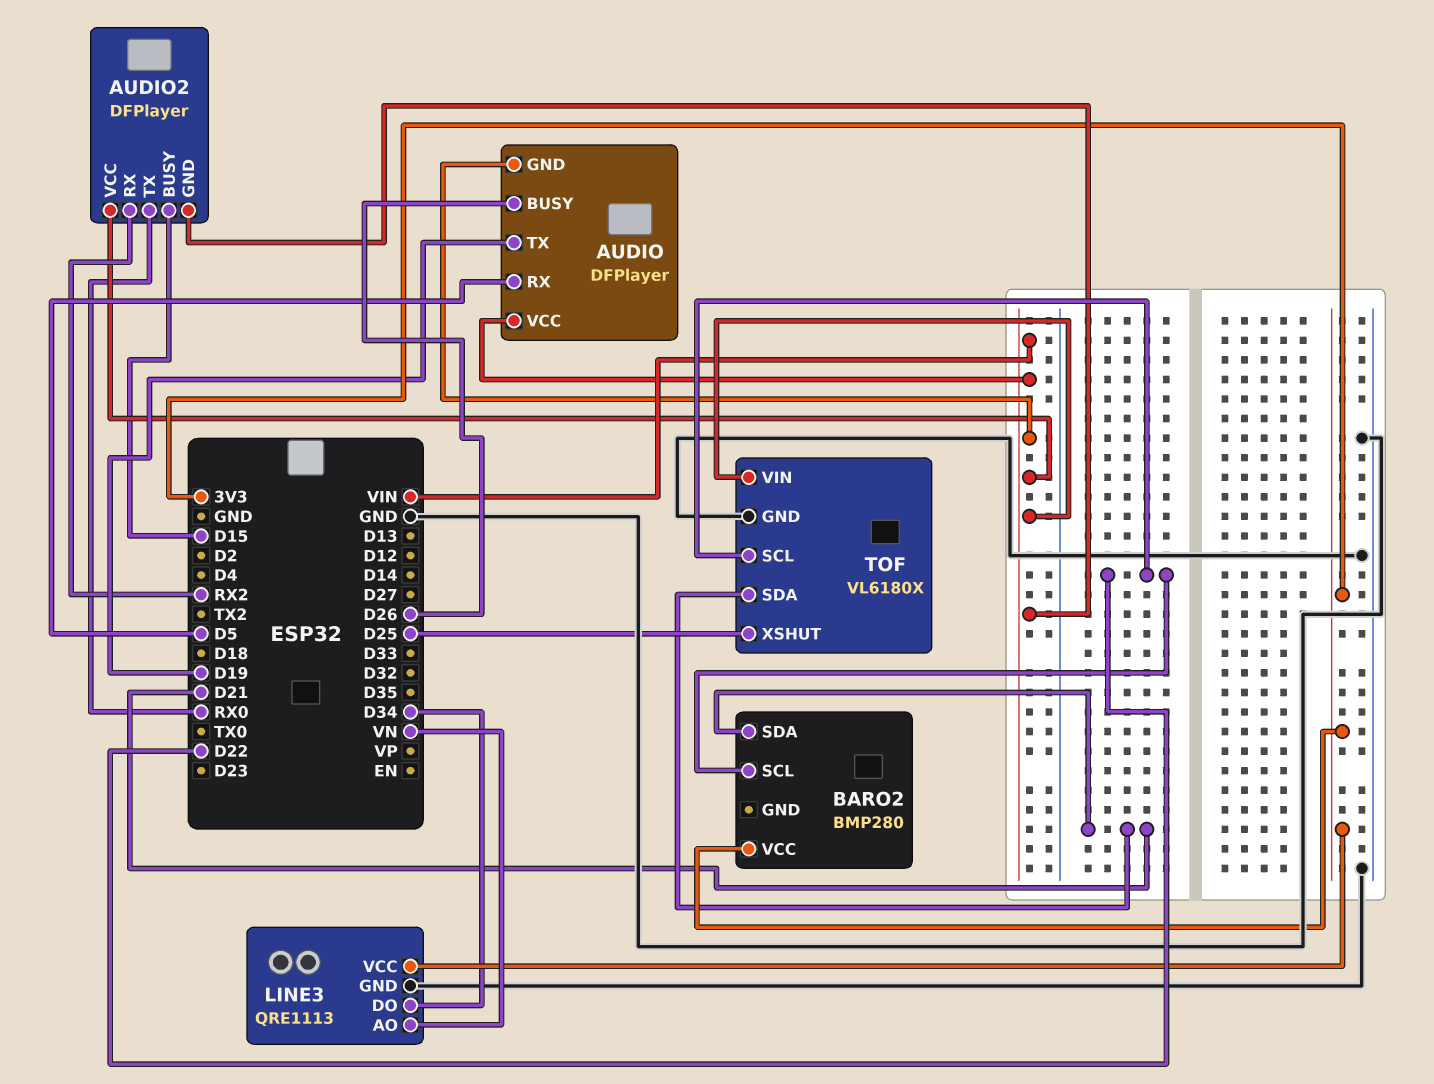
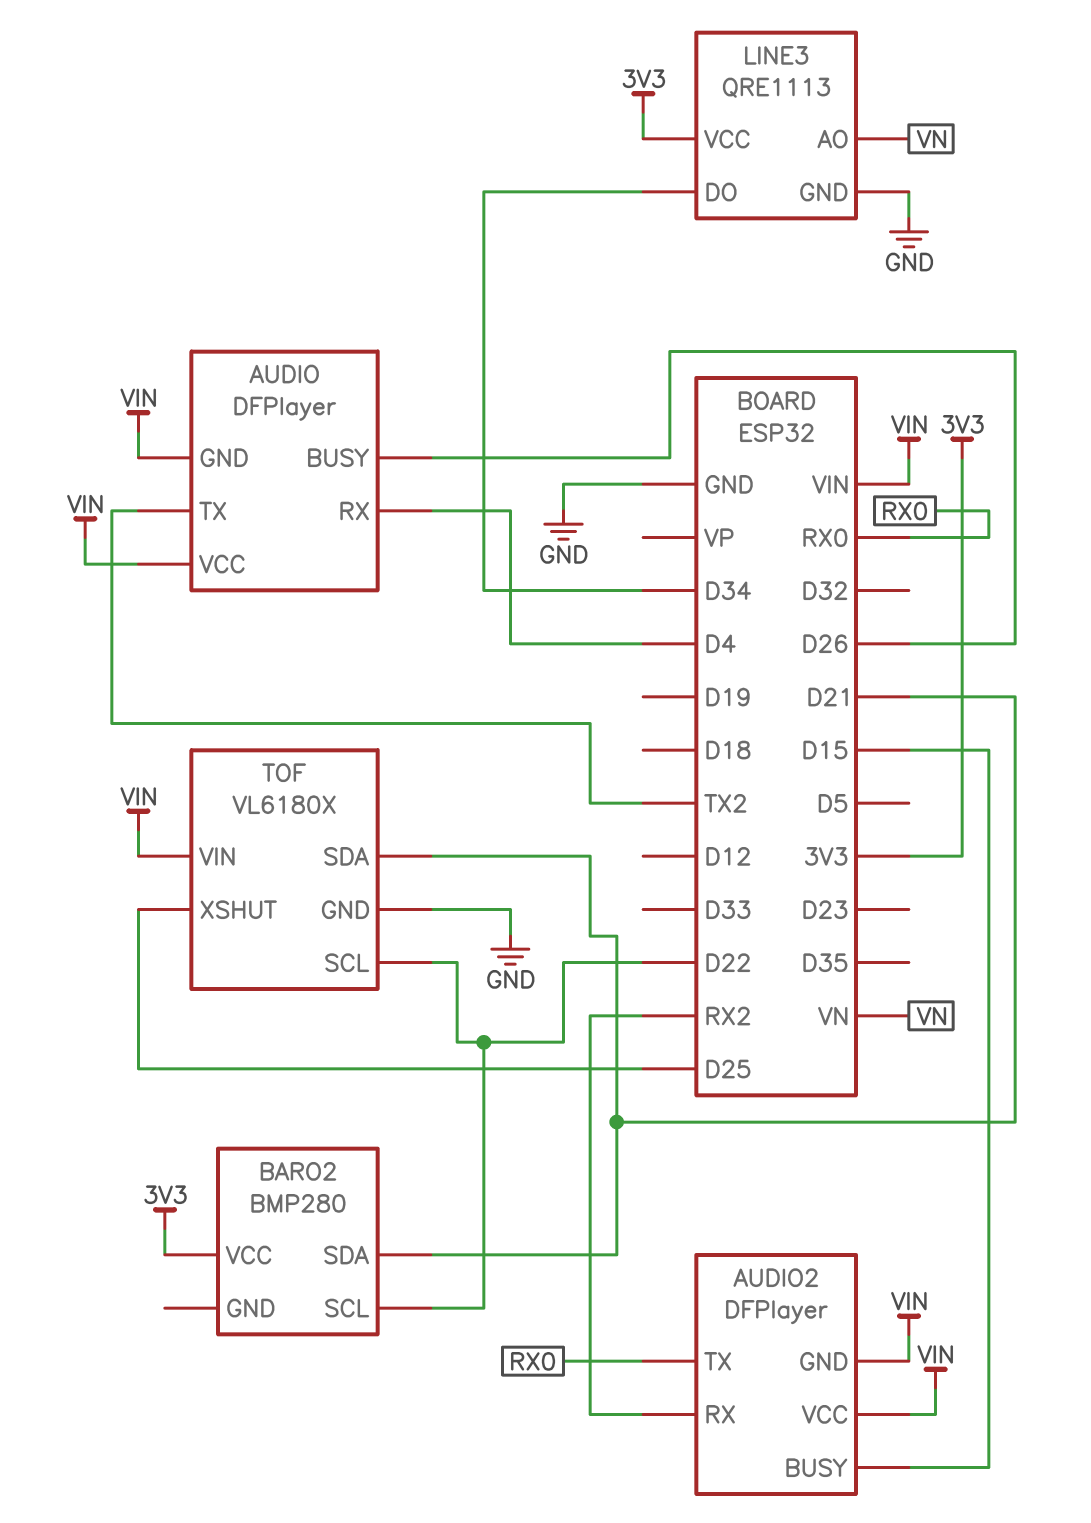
AUDIO pin RX: D5 -> D4
AUDIO pin TX: D19 -> TX2

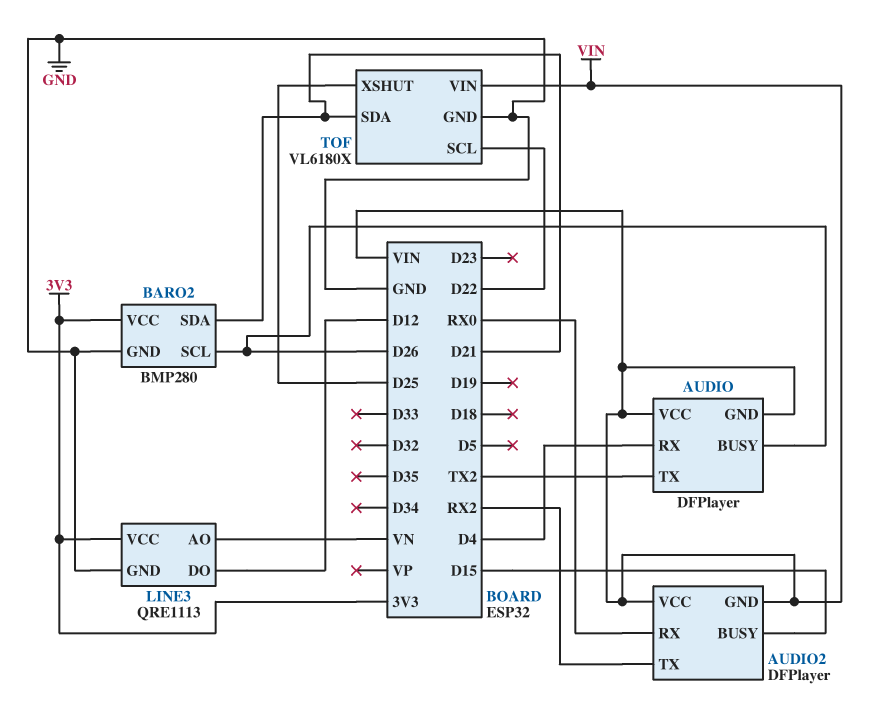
AUDIO2 pin RX: RX2 -> RX0
AUDIO2 pin TX: RX0 -> RX2
BARO2 pin GND: none -> GND
BARO2 pin SCL: D22 -> D26
LINE3 pin DO: D34 -> D12

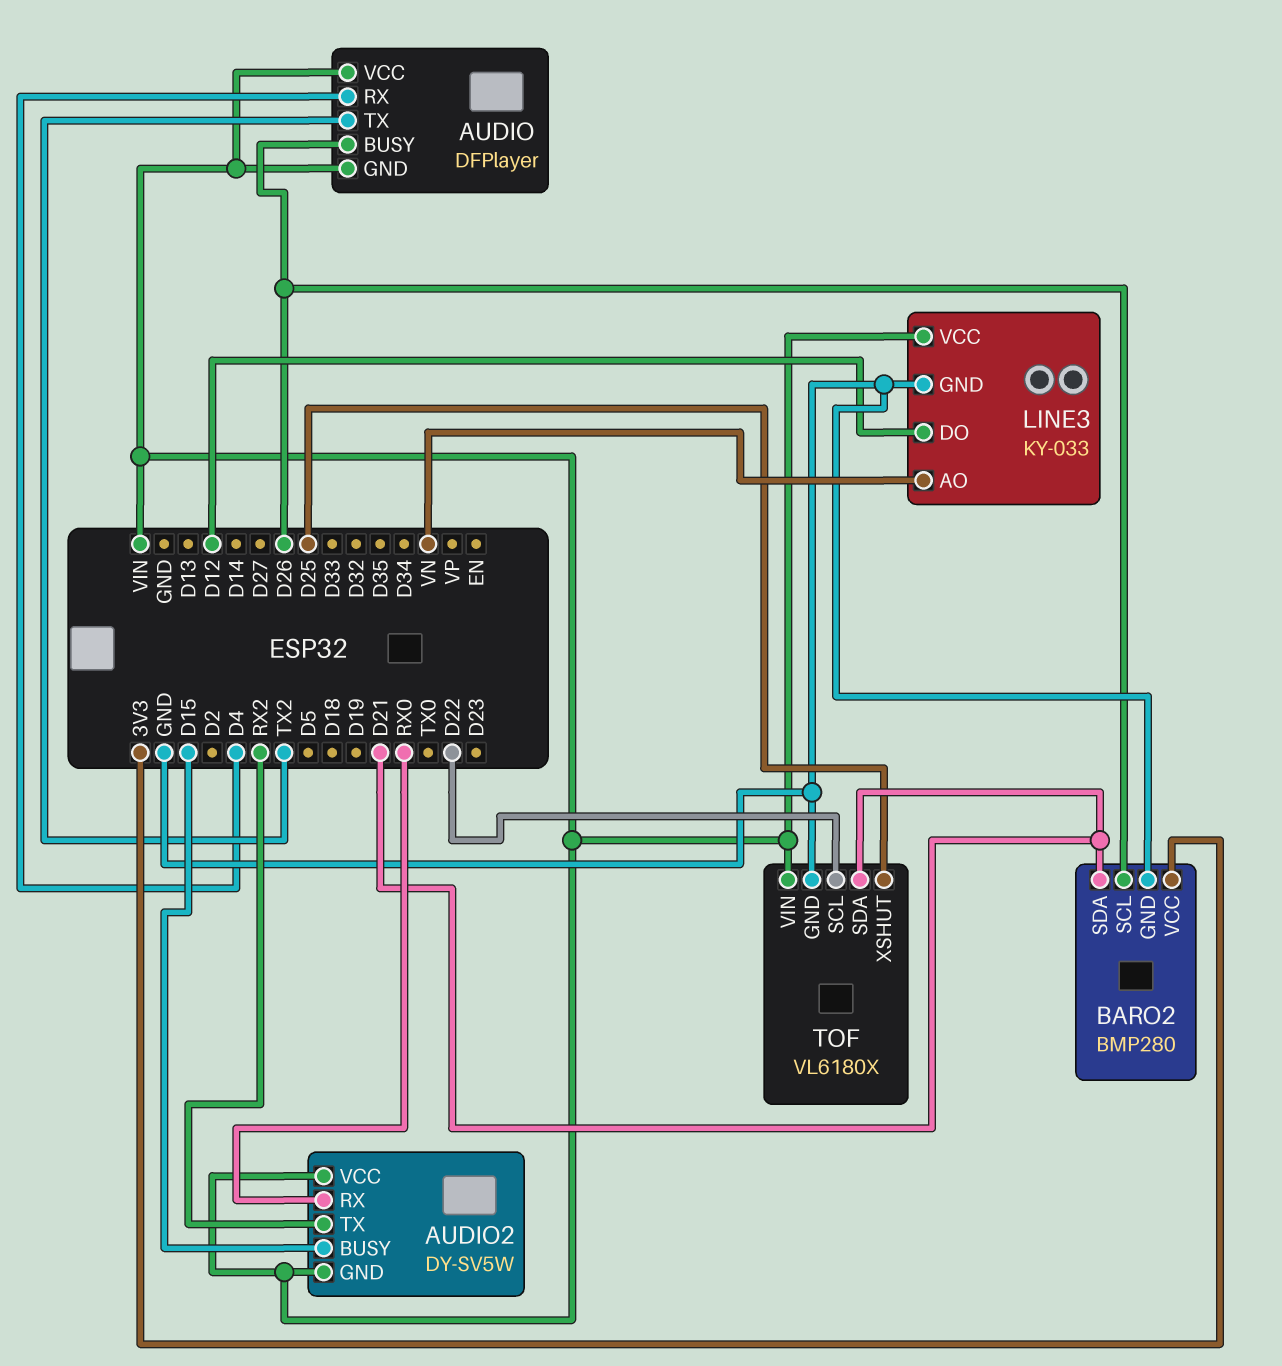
AUDIO2: DFPlayer -> DY-SV5W
LINE3: QRE1113 -> KY-033
LINE3 pin VCC: 3V3 -> VIN

